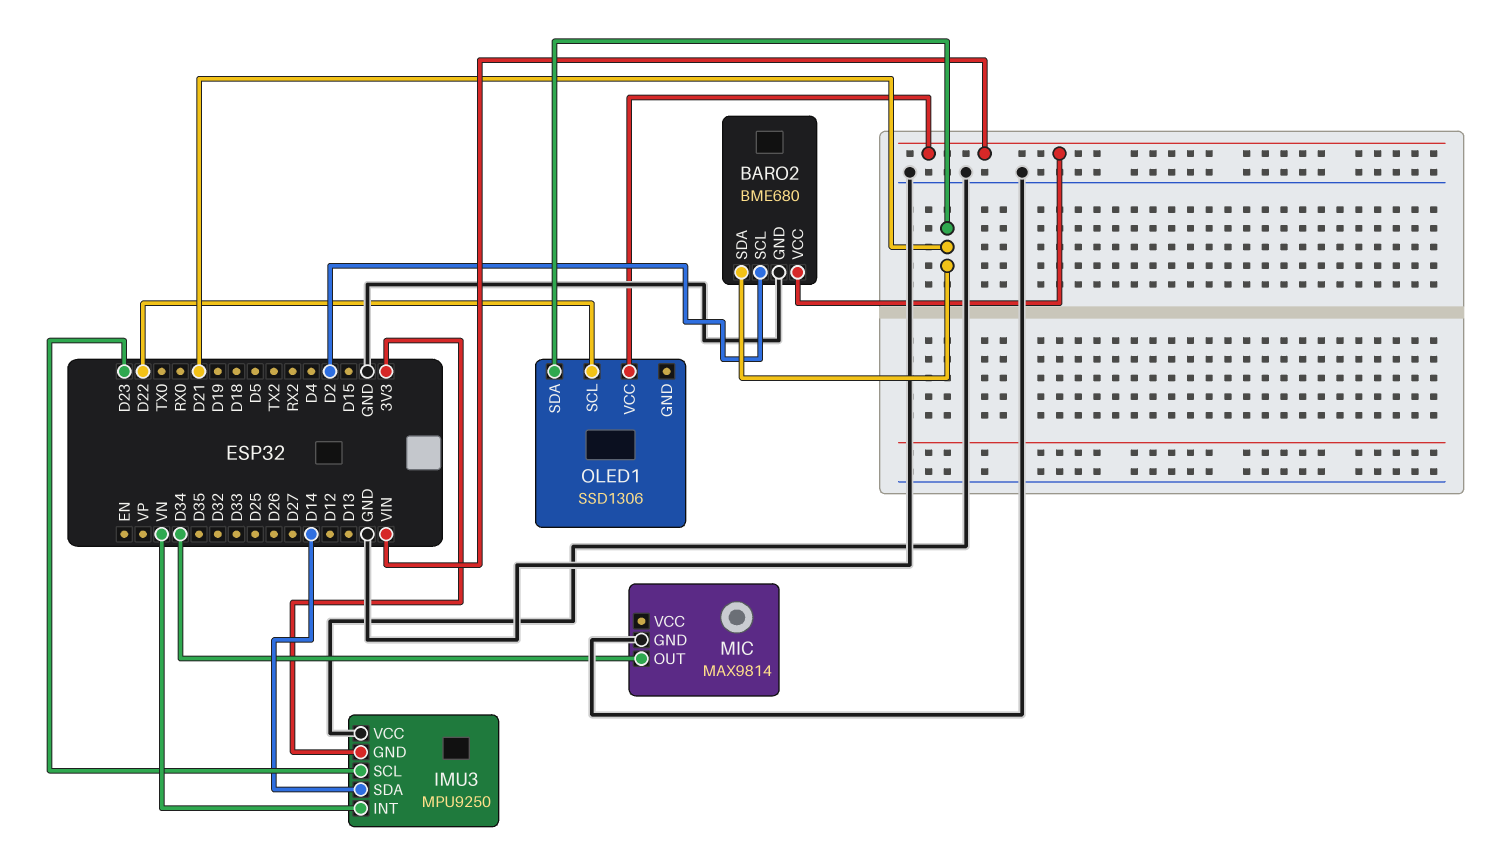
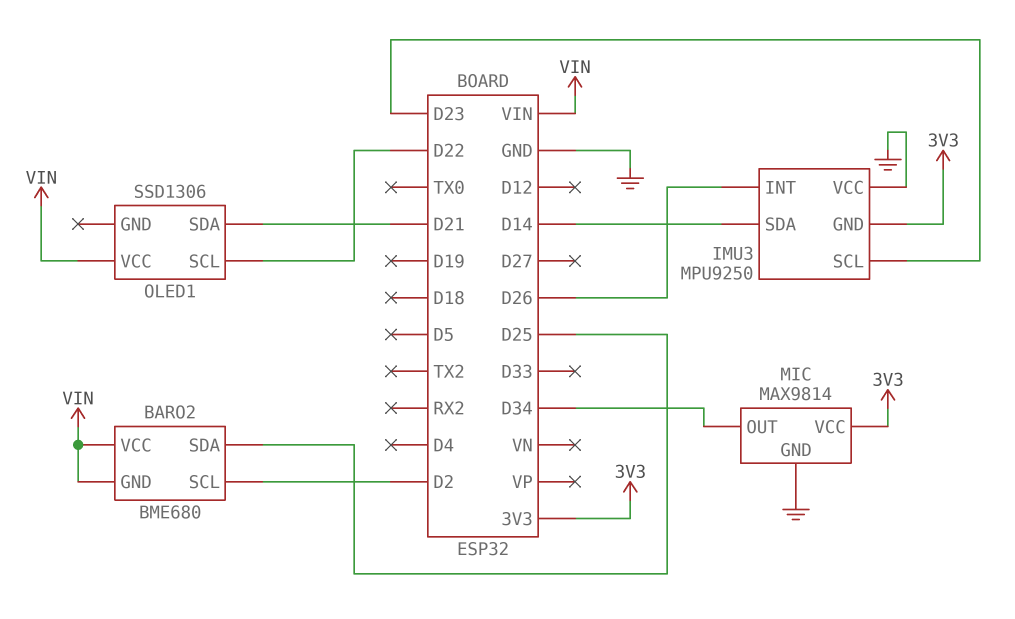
BARO2 pin GND: GND -> VIN
BARO2 pin SDA: D21 -> D25
IMU3 pin INT: VN -> D26
MIC pin VCC: none -> 3V3

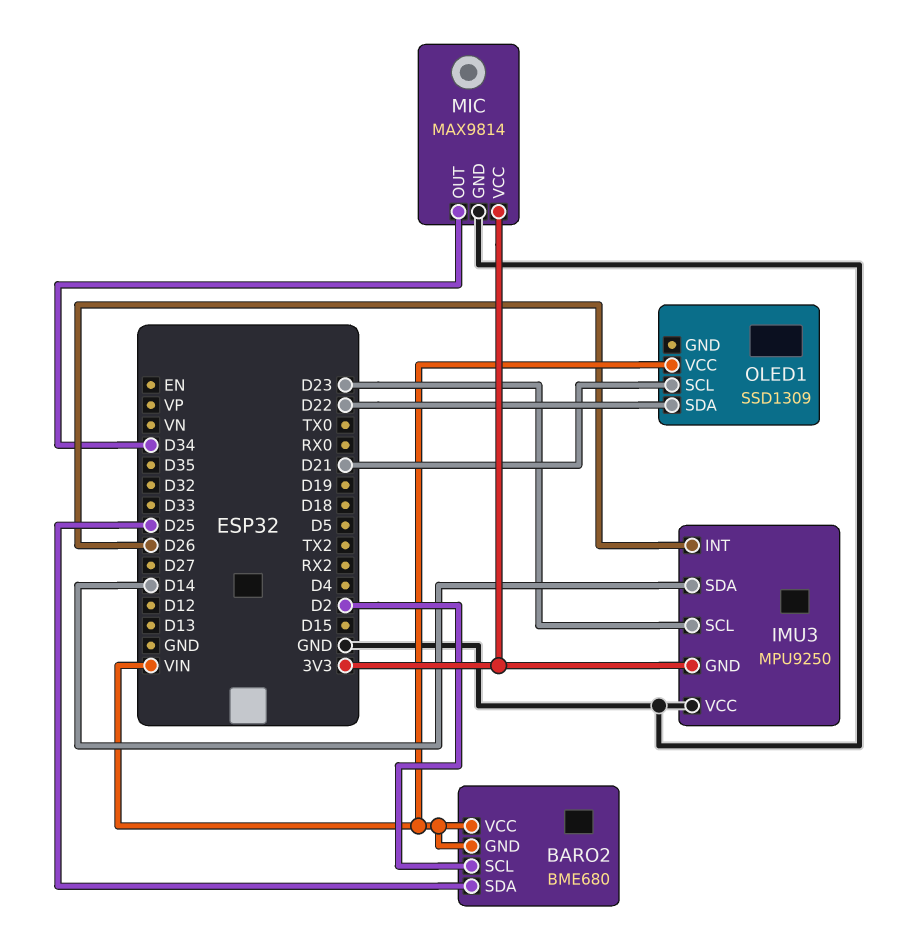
OLED1: SSD1306 -> SSD1309
OLED1 pin SCL: D22 -> D21
OLED1 pin SDA: D21 -> D22

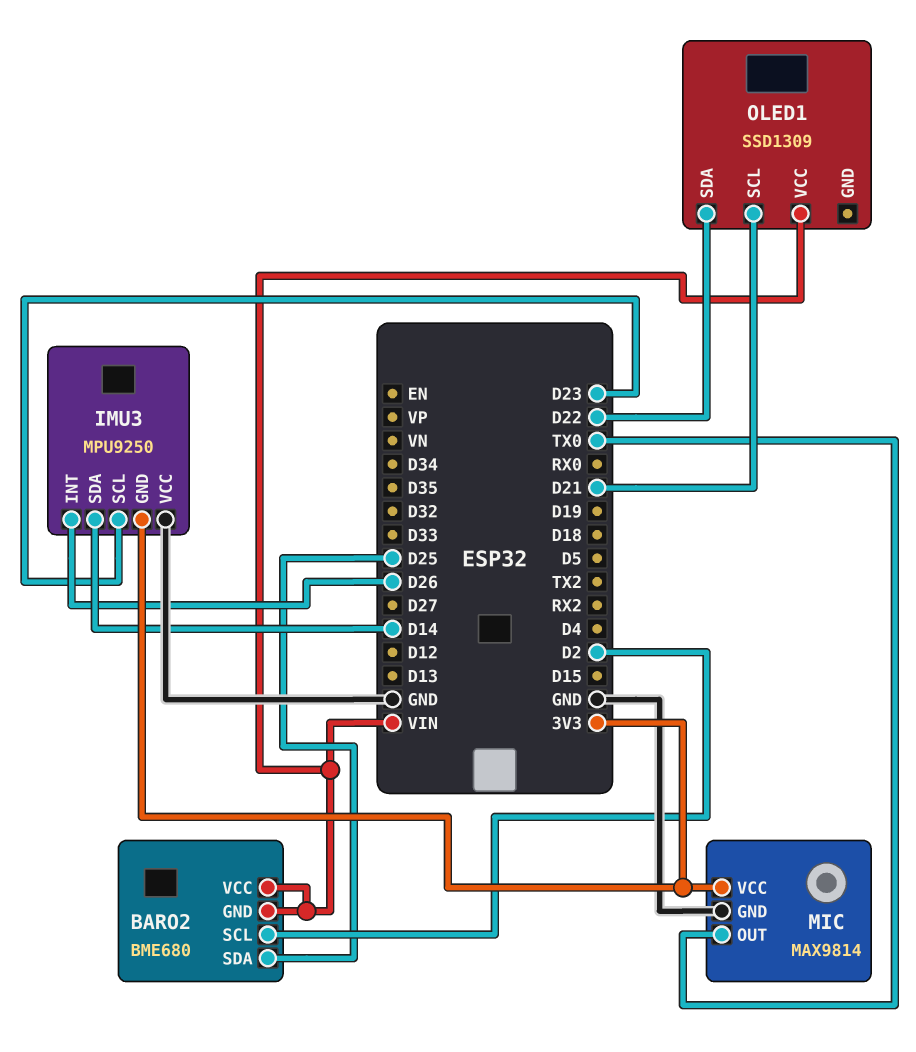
MIC pin OUT: D34 -> TX0

